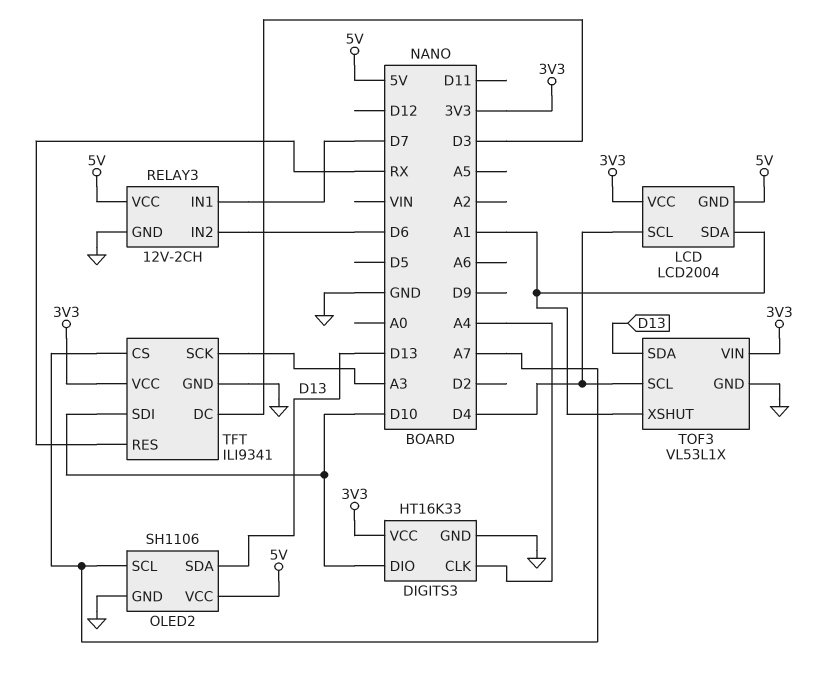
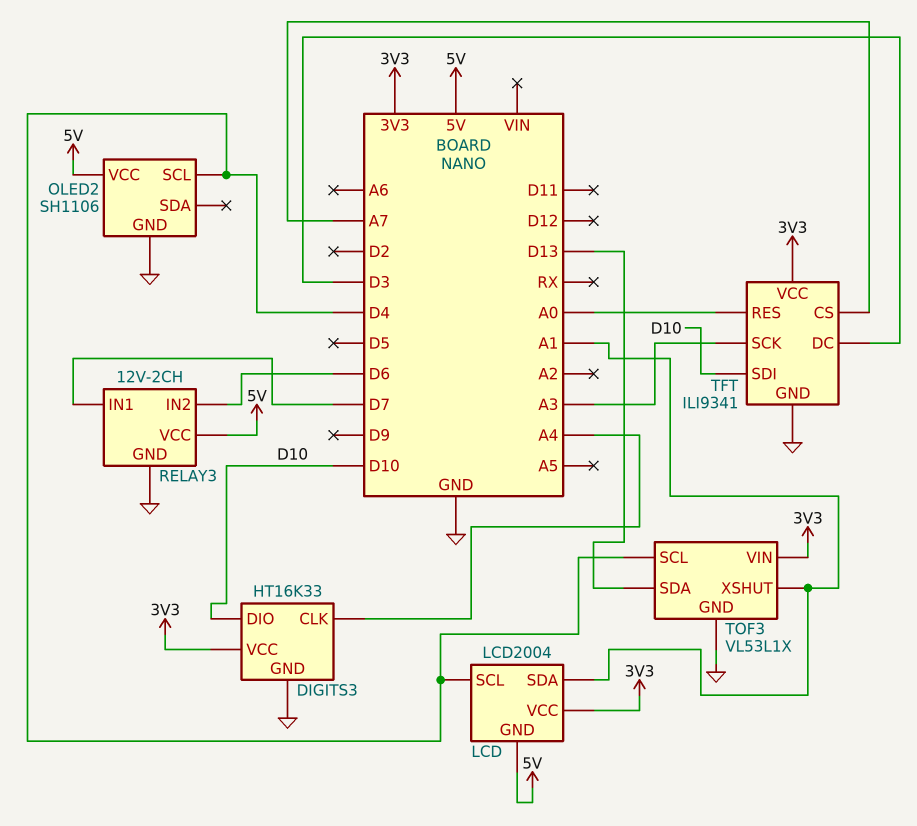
OLED2 pin SCL: A7 -> D4
OLED2 pin SDA: D13 -> none
TFT pin RES: RX -> A0

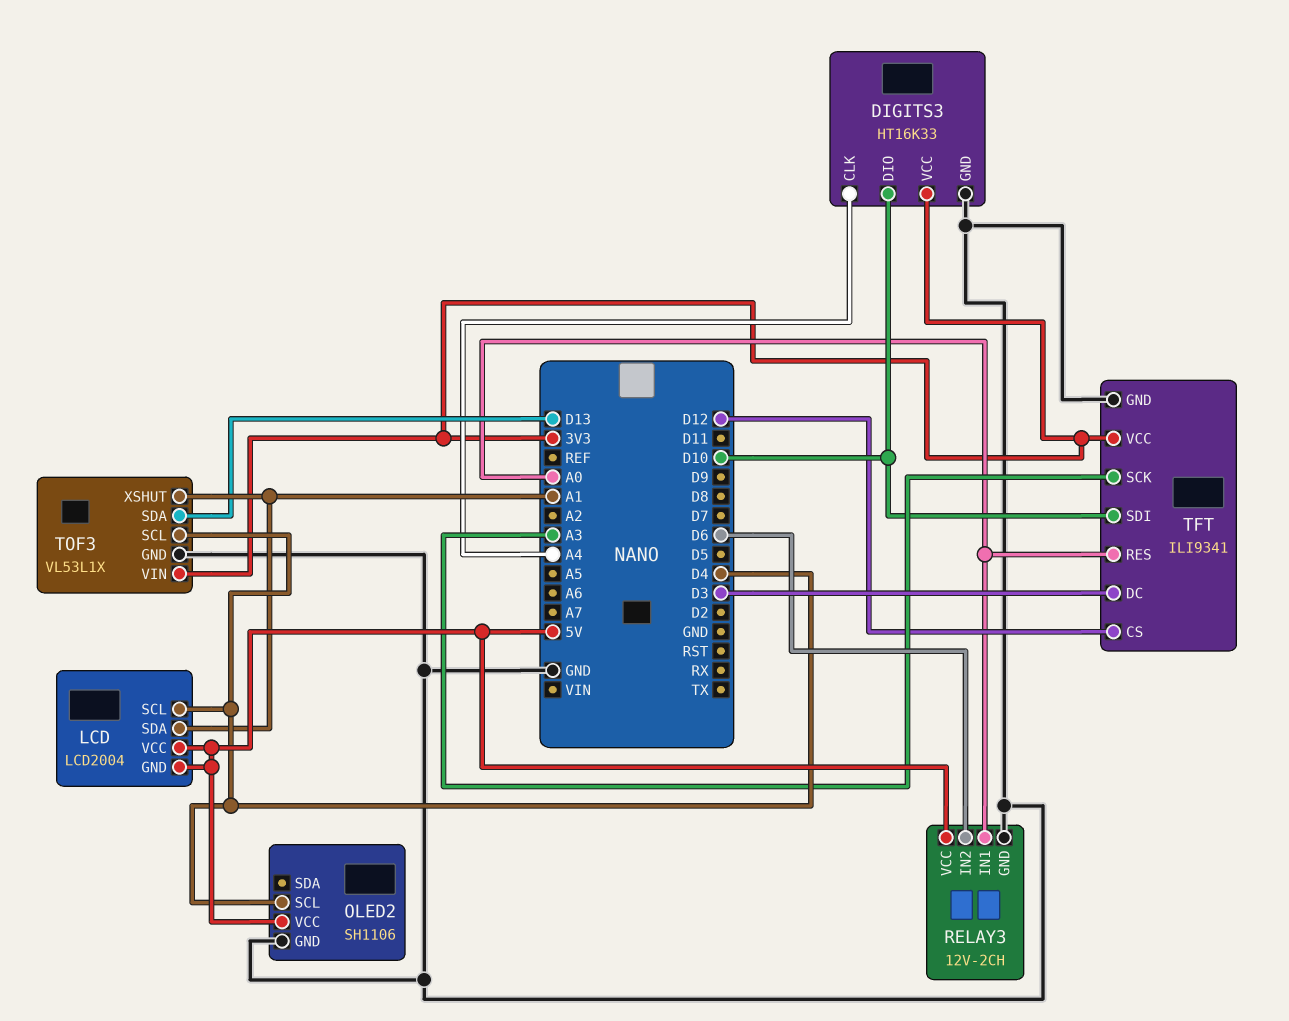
LCD pin VCC: 3V3 -> 5V
RELAY3 pin IN1: D7 -> A0
TFT pin CS: A7 -> D12

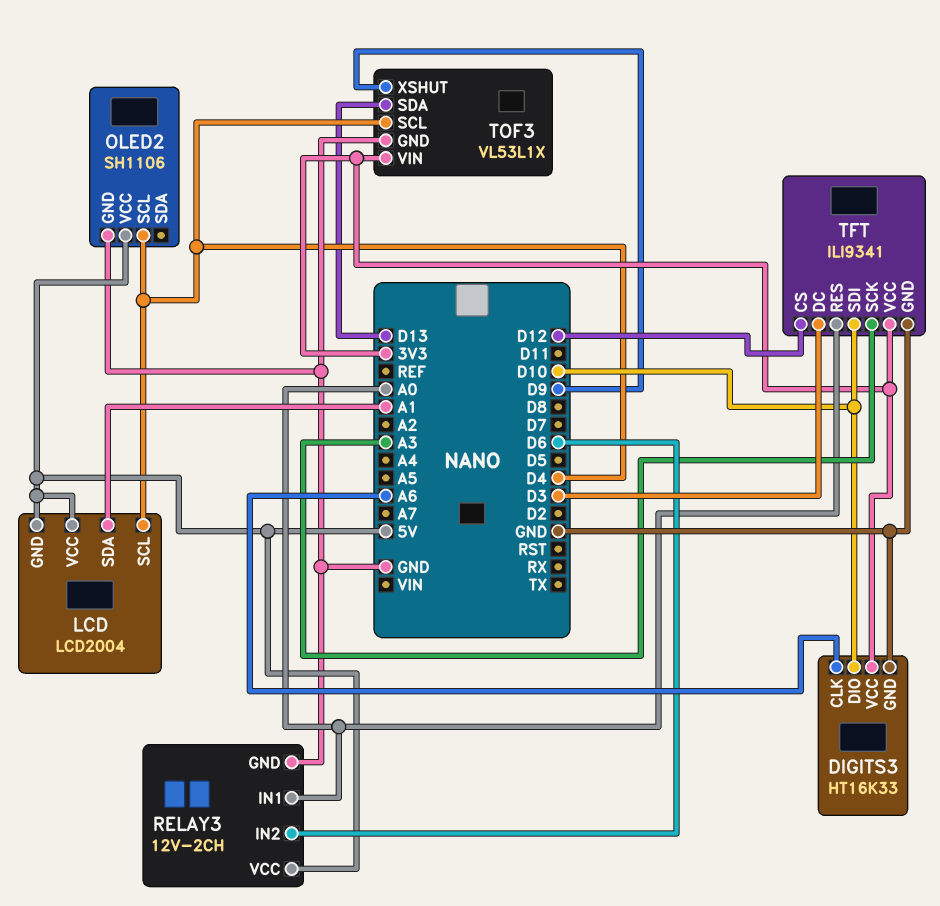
DIGITS3 pin CLK: A4 -> A6
TOF3 pin XSHUT: A1 -> D9

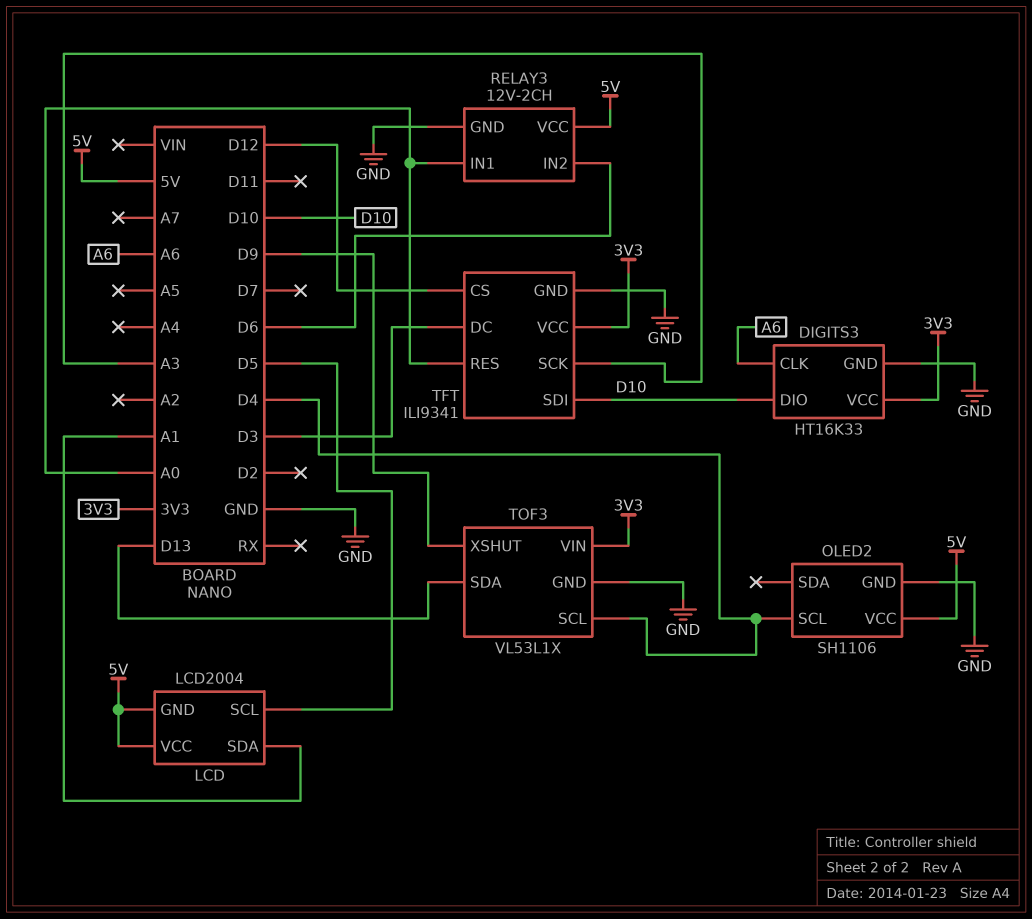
LCD pin SCL: D4 -> D5

